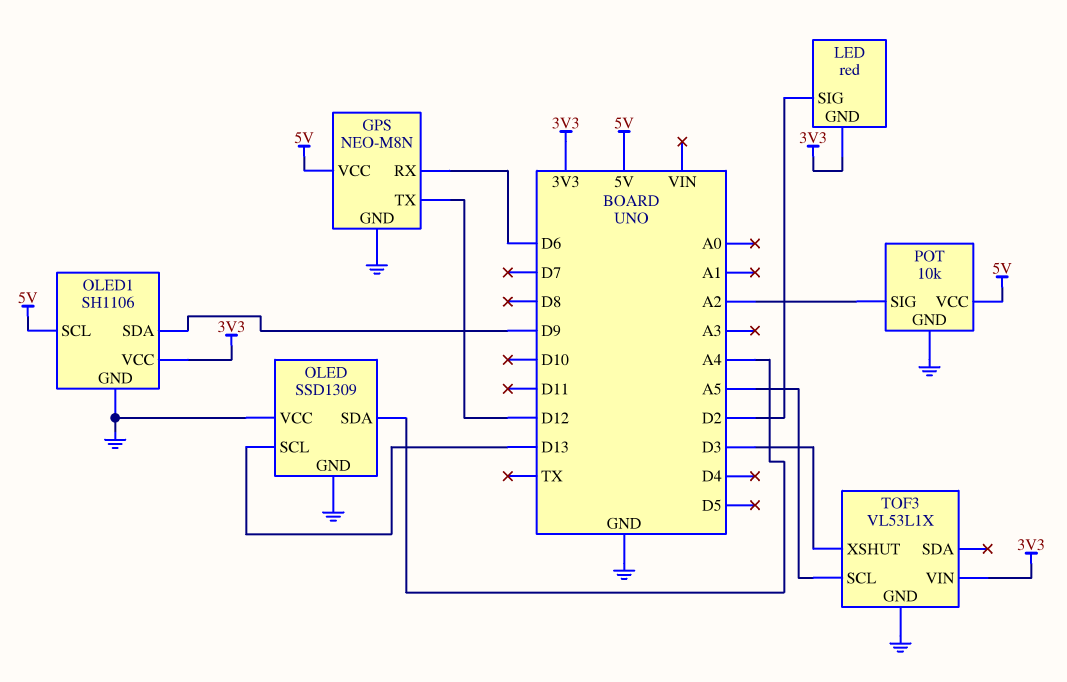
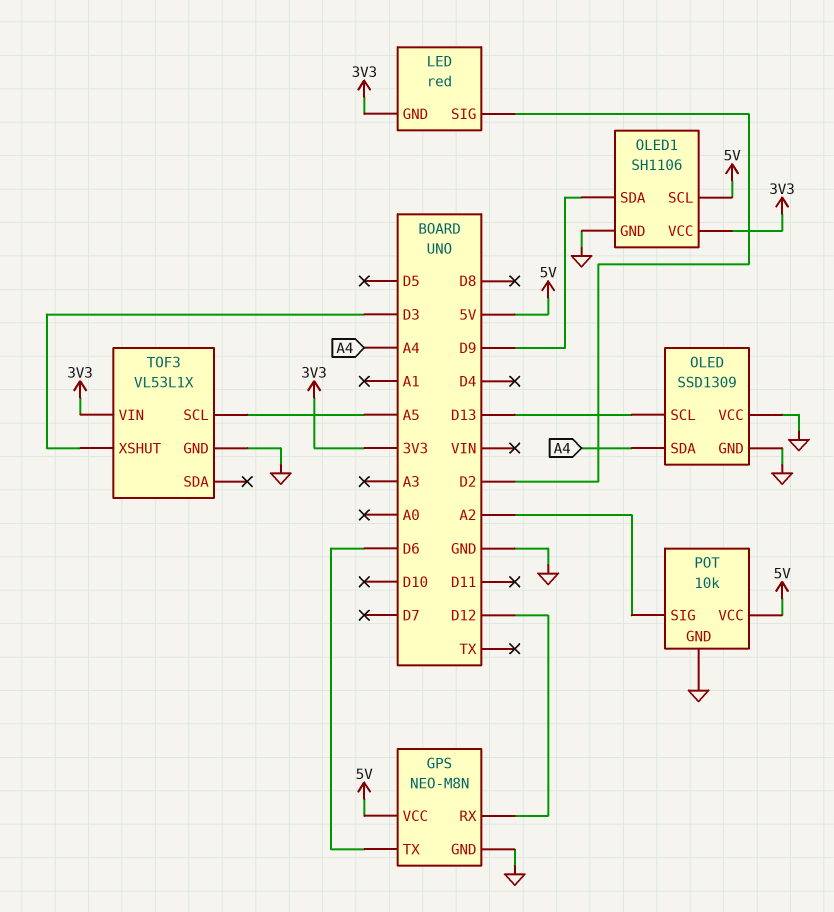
GPS pin RX: D6 -> D12
GPS pin TX: D12 -> D6

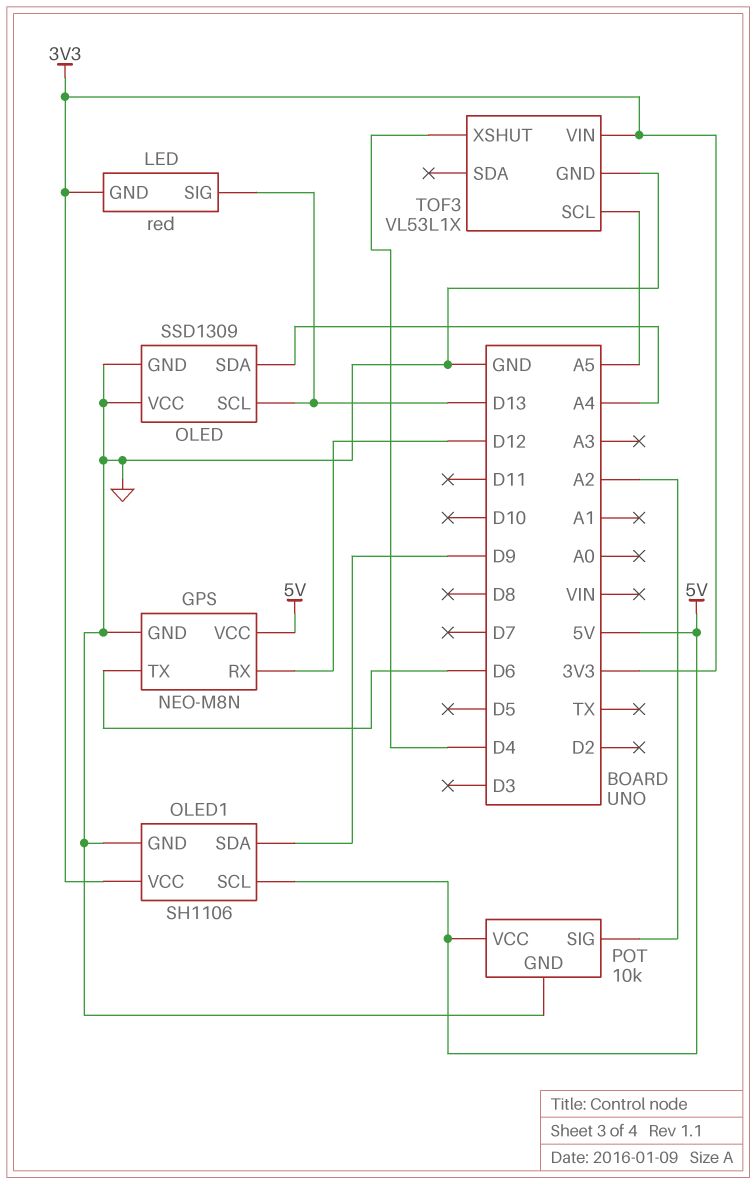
LED pin SIG: D2 -> D13
TOF3 pin XSHUT: D3 -> D4

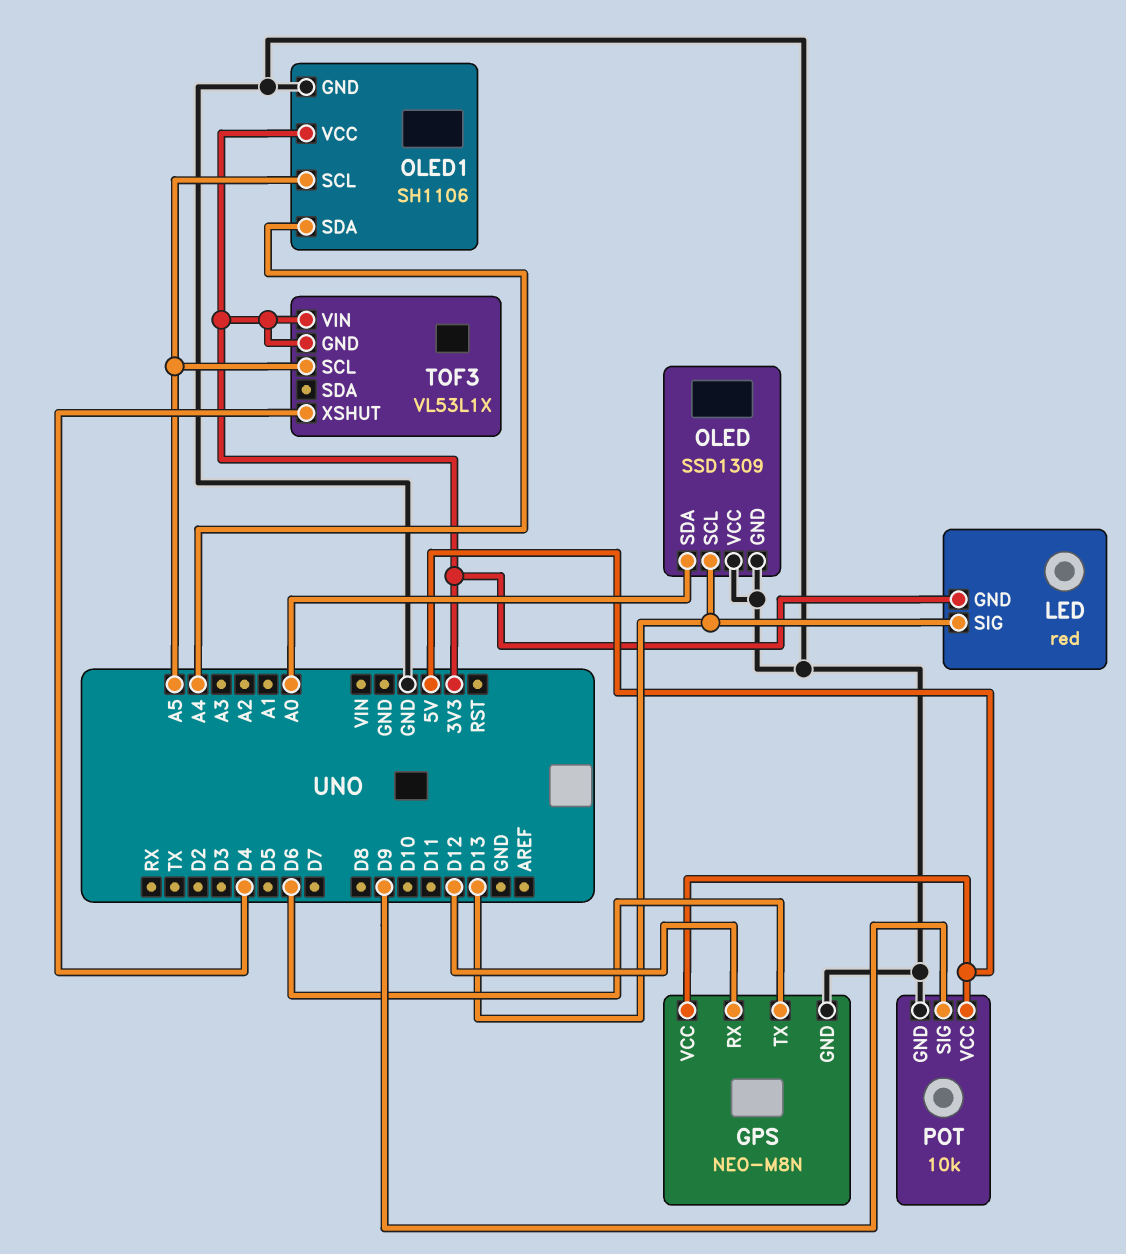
OLED pin SDA: A4 -> A0
OLED1 pin SCL: 5V -> A5
OLED1 pin SDA: D9 -> A4
POT pin SIG: A2 -> D9
TOF3 pin GND: GND -> 3V3

